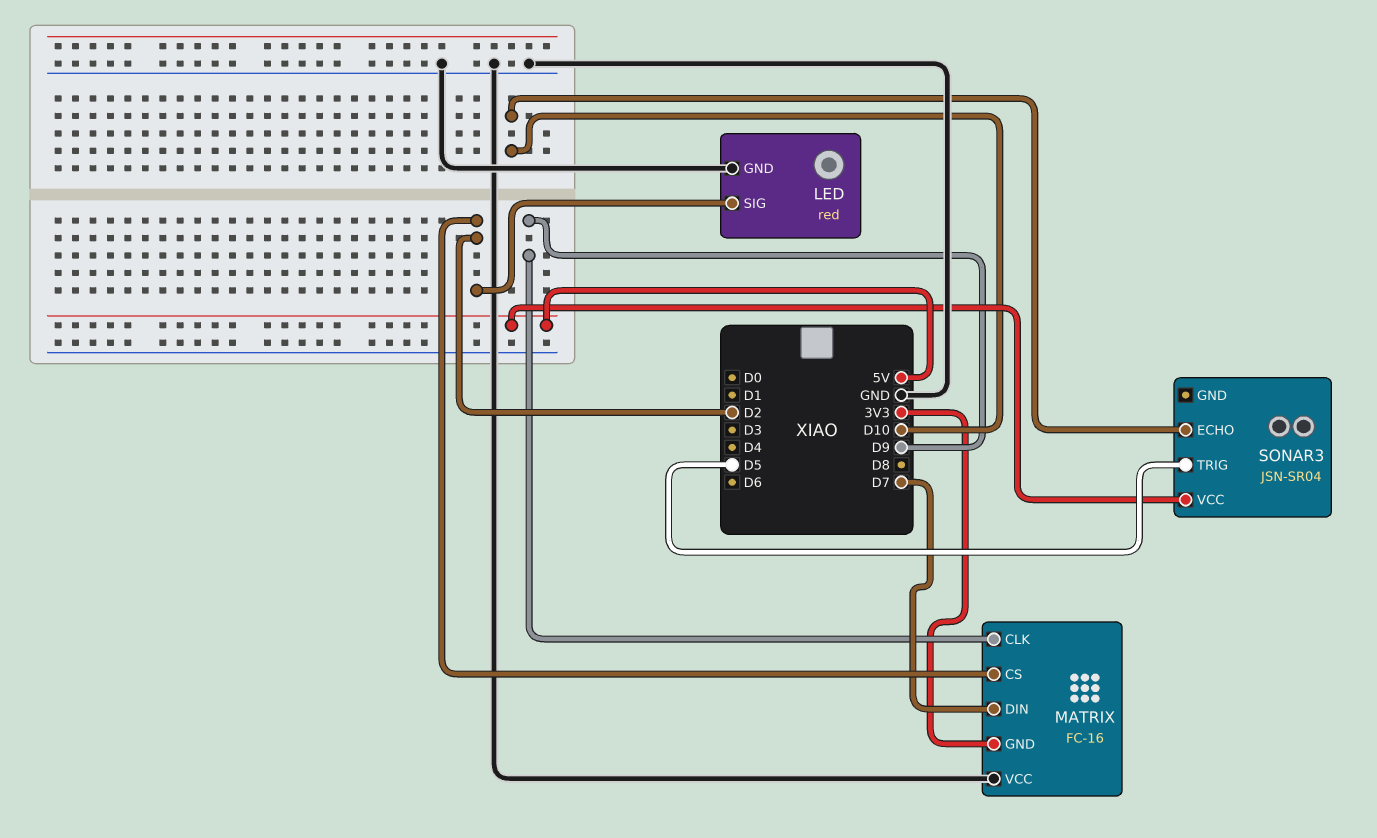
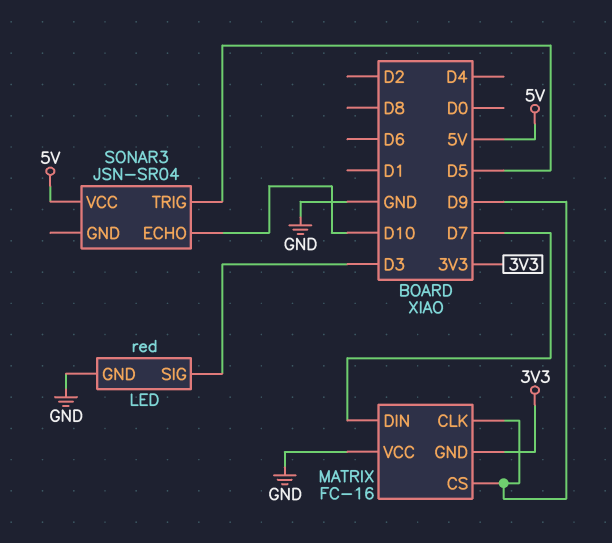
LED pin SIG: D2 -> D3
MATRIX pin CS: D2 -> D9

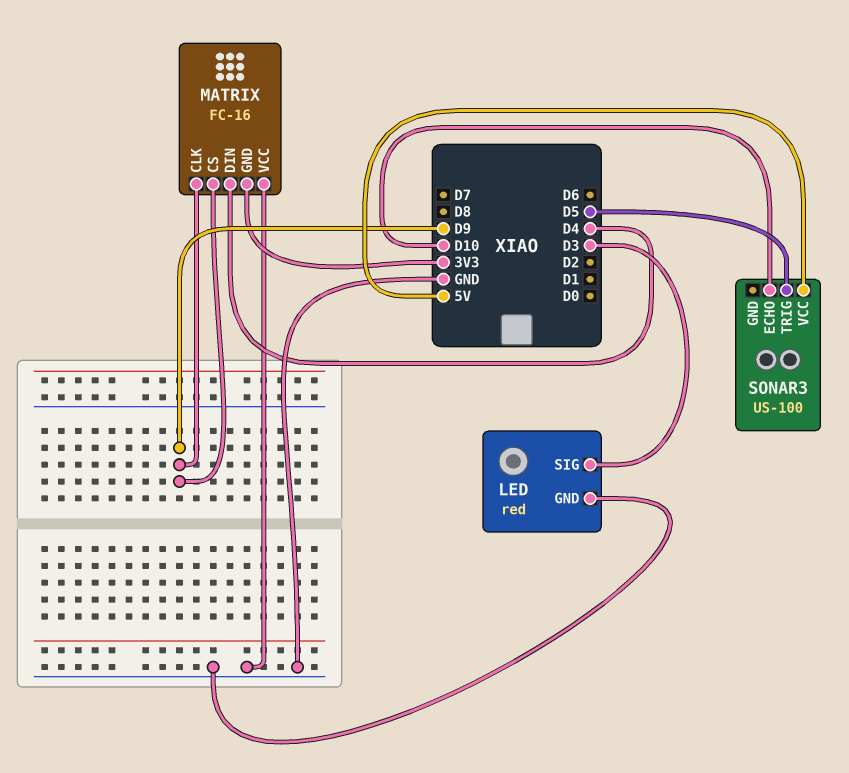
MATRIX pin DIN: D7 -> D4
SONAR3: JSN-SR04 -> US-100

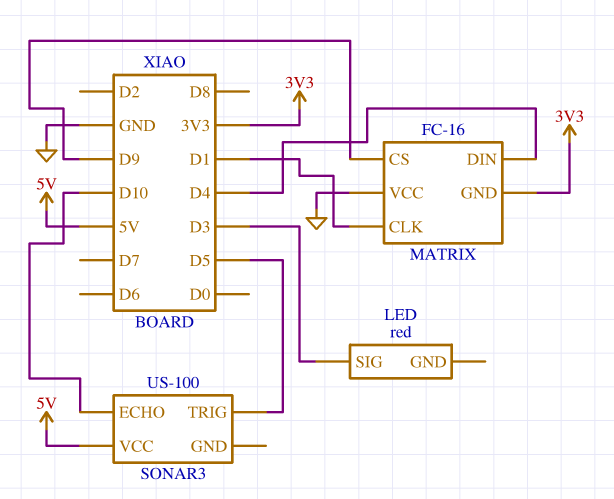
LED pin GND: GND -> none
MATRIX pin CLK: D9 -> D1

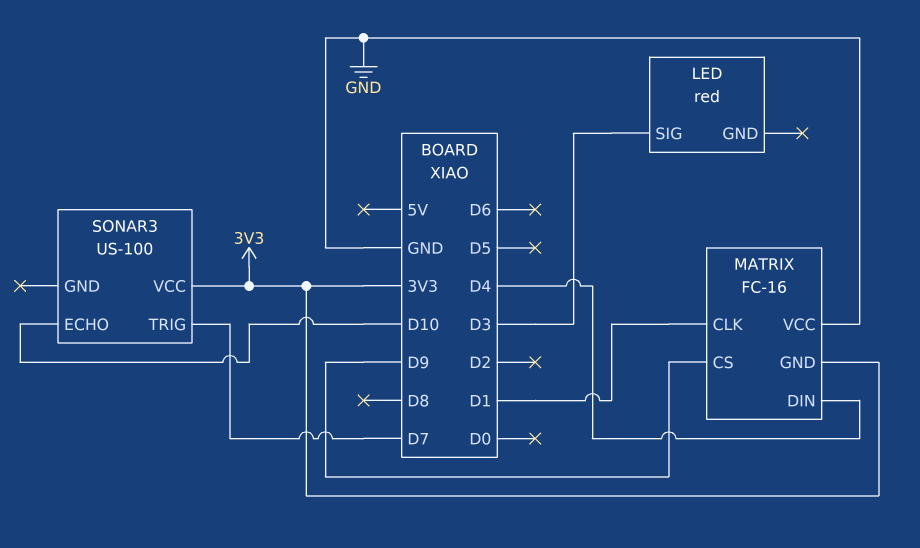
SONAR3 pin TRIG: D5 -> D7
SONAR3 pin VCC: 5V -> 3V3

